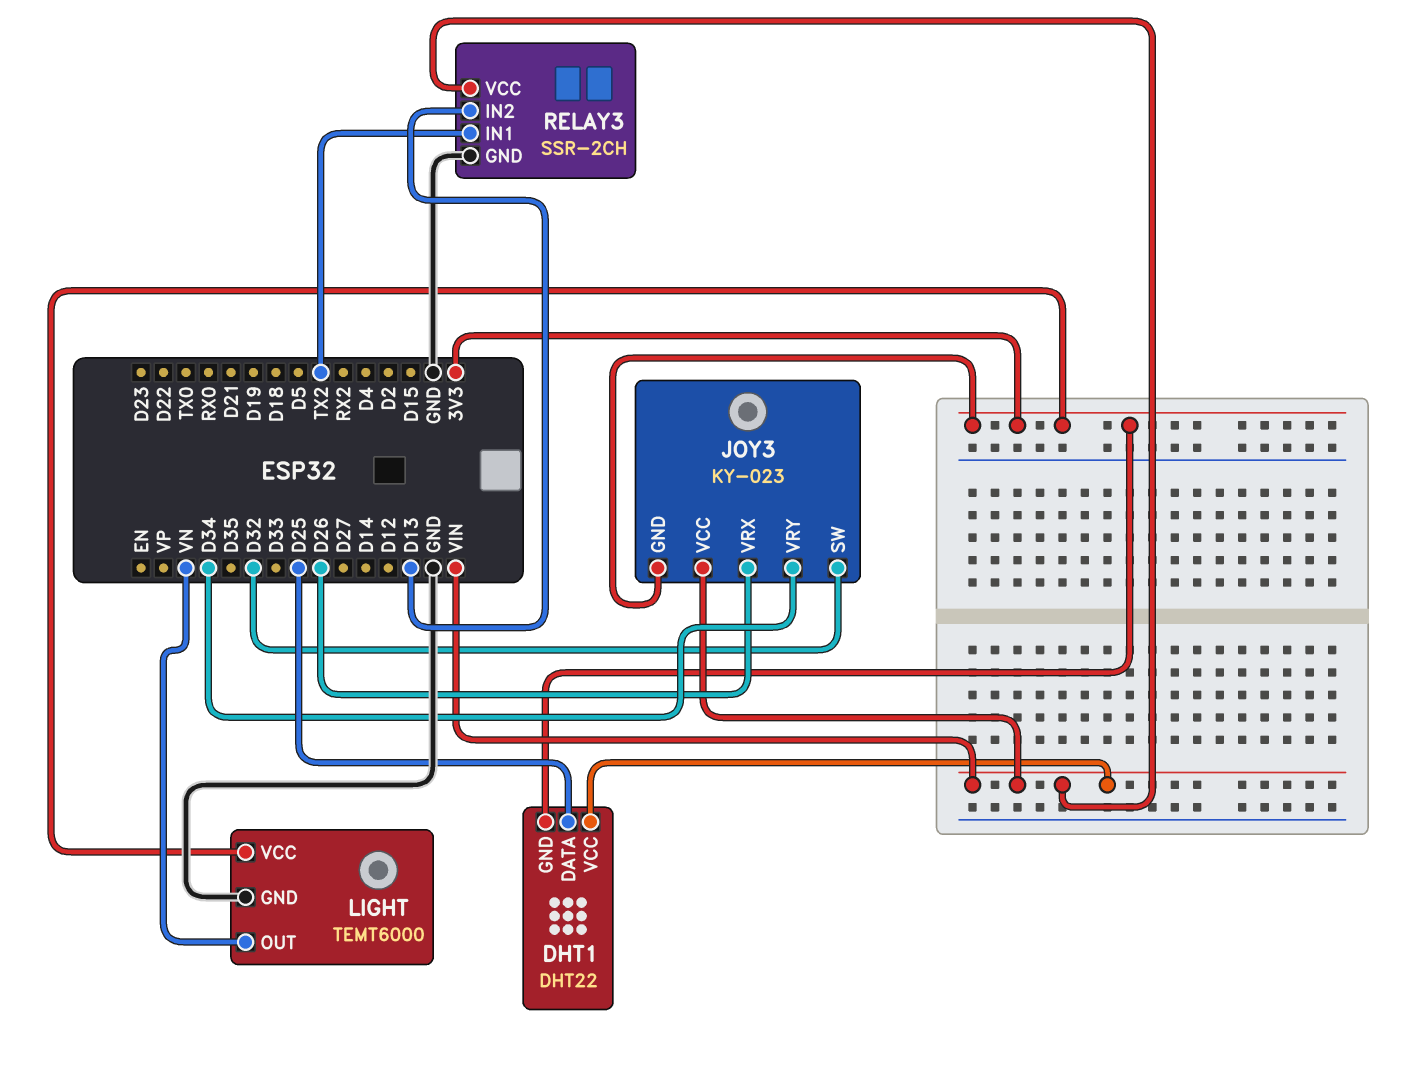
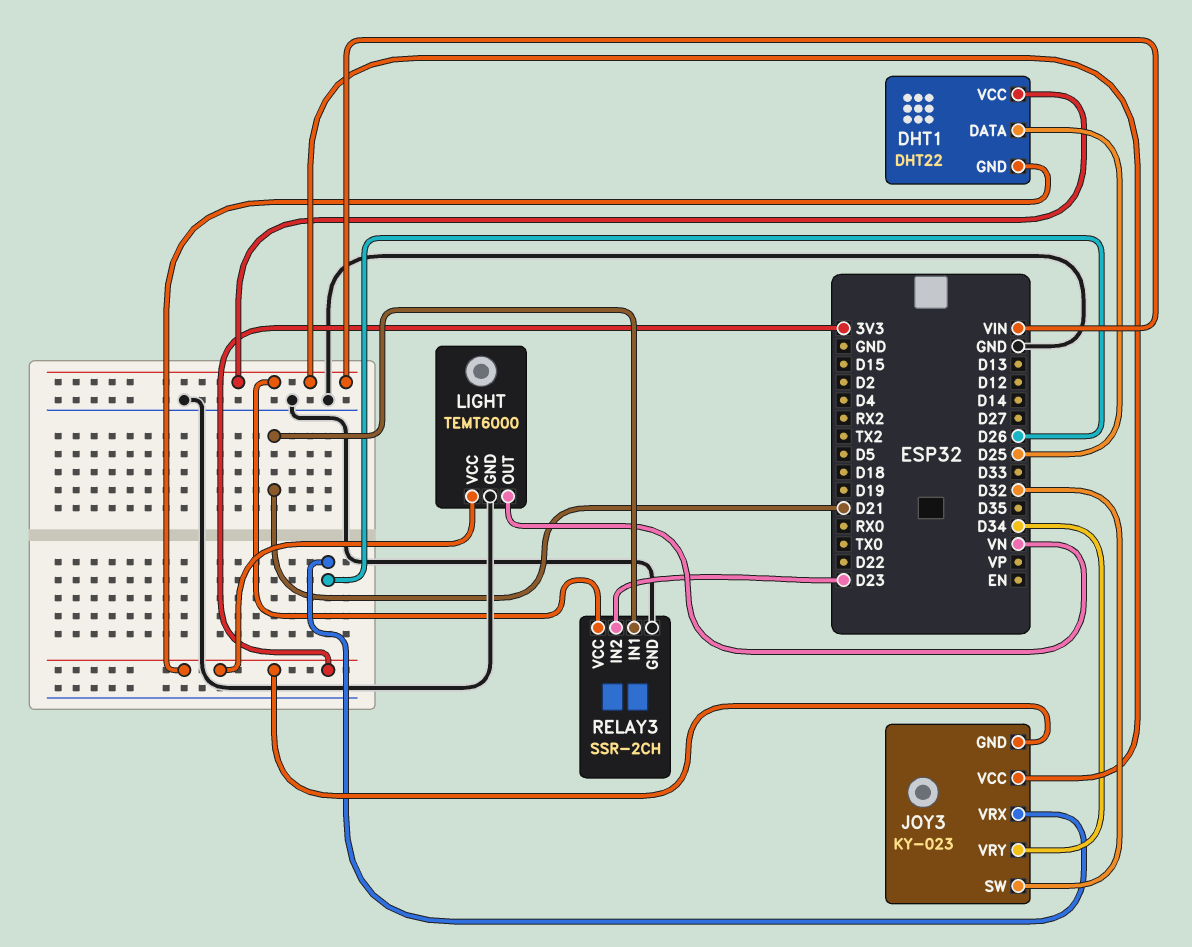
RELAY3 pin IN1: TX2 -> D21
RELAY3 pin IN2: D13 -> D23

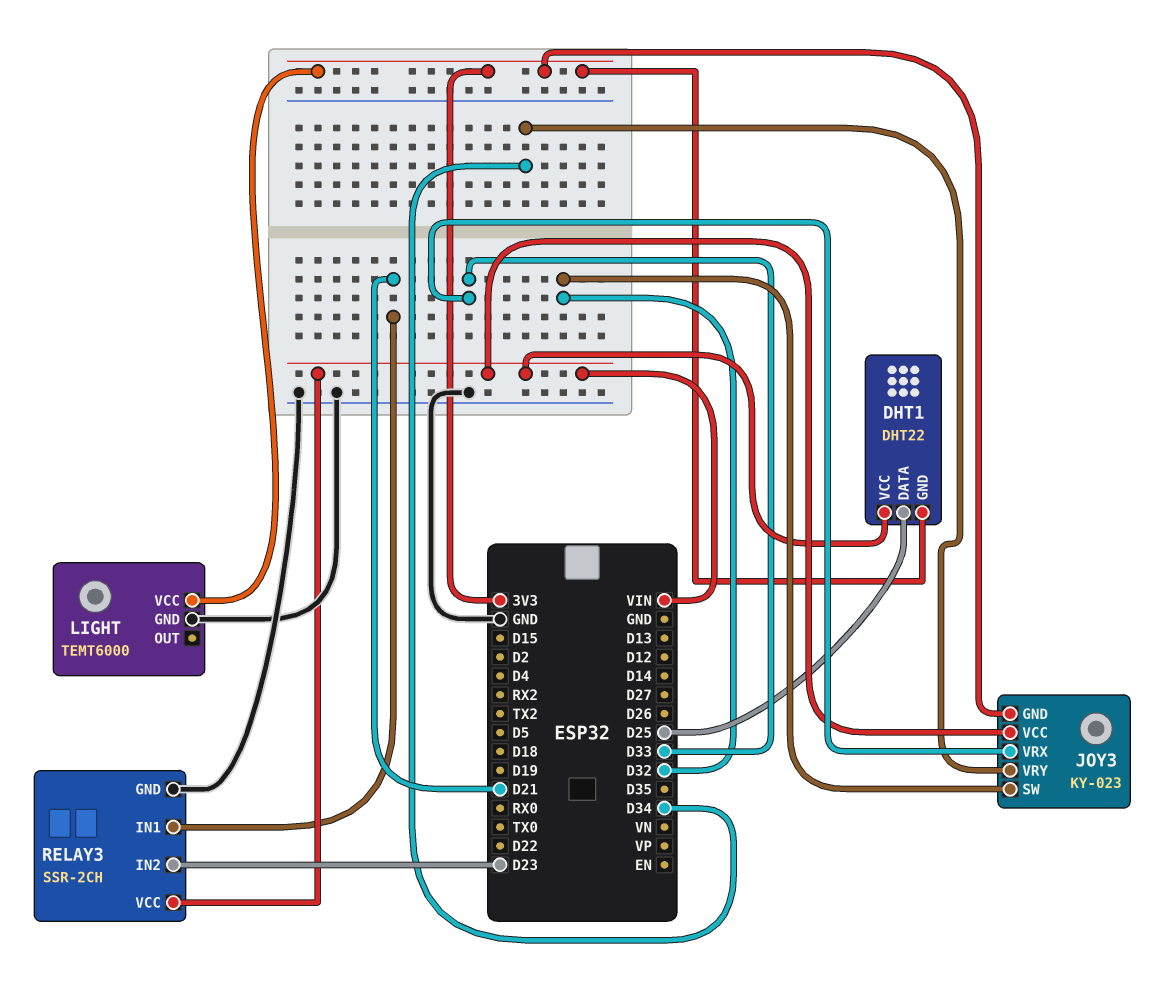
JOY3 pin VRX: D26 -> D33
LIGHT pin OUT: VN -> none

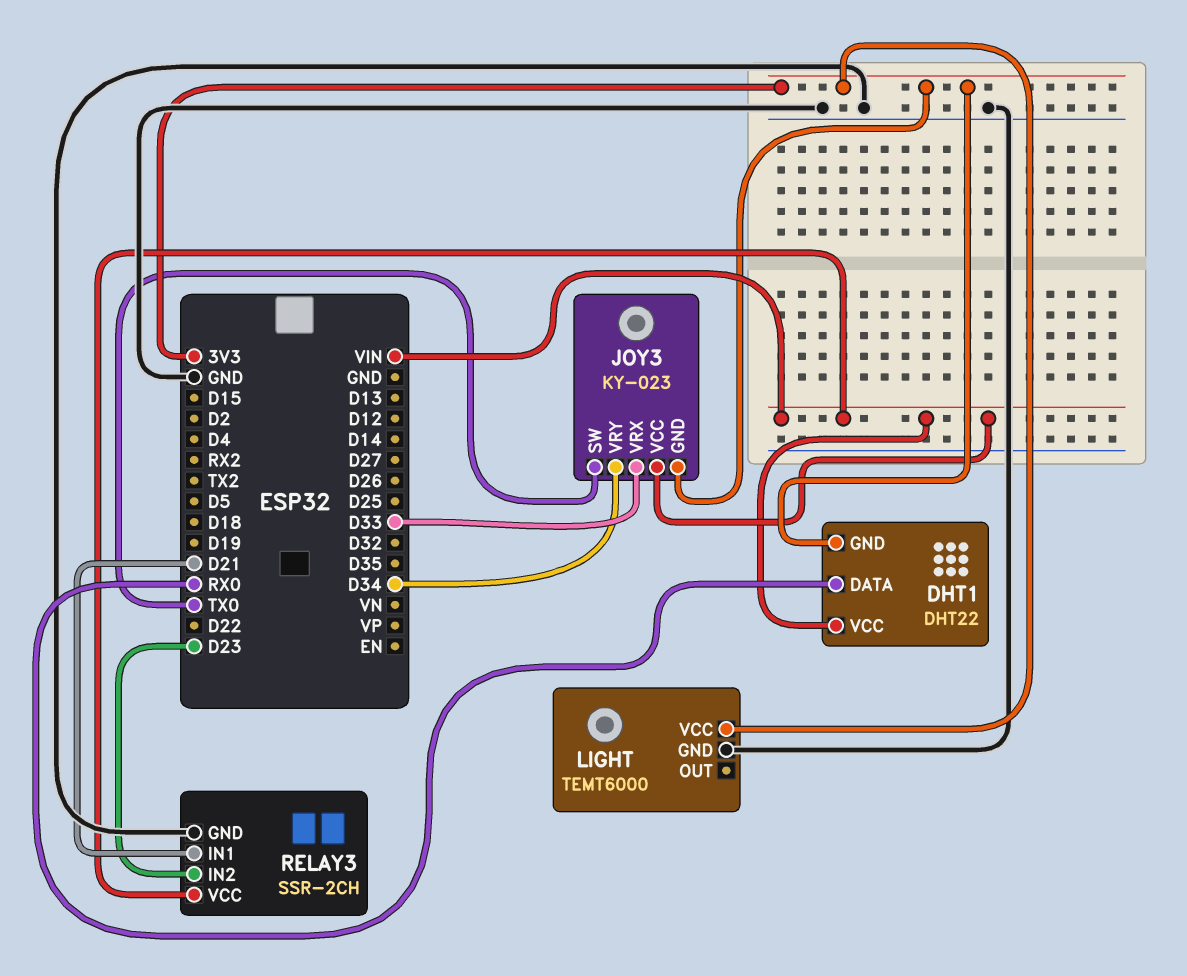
DHT1 pin DATA: D25 -> RX0
JOY3 pin SW: D32 -> TX0

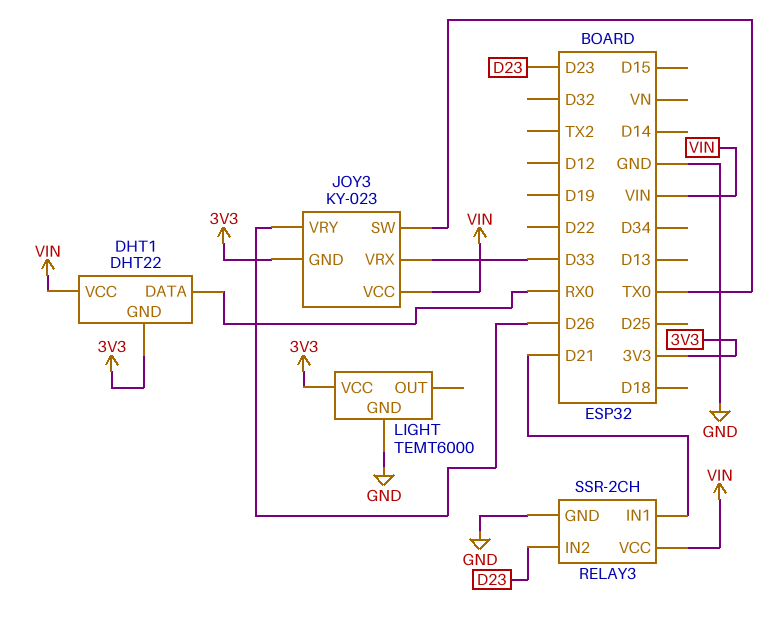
JOY3 pin VRY: D34 -> D26

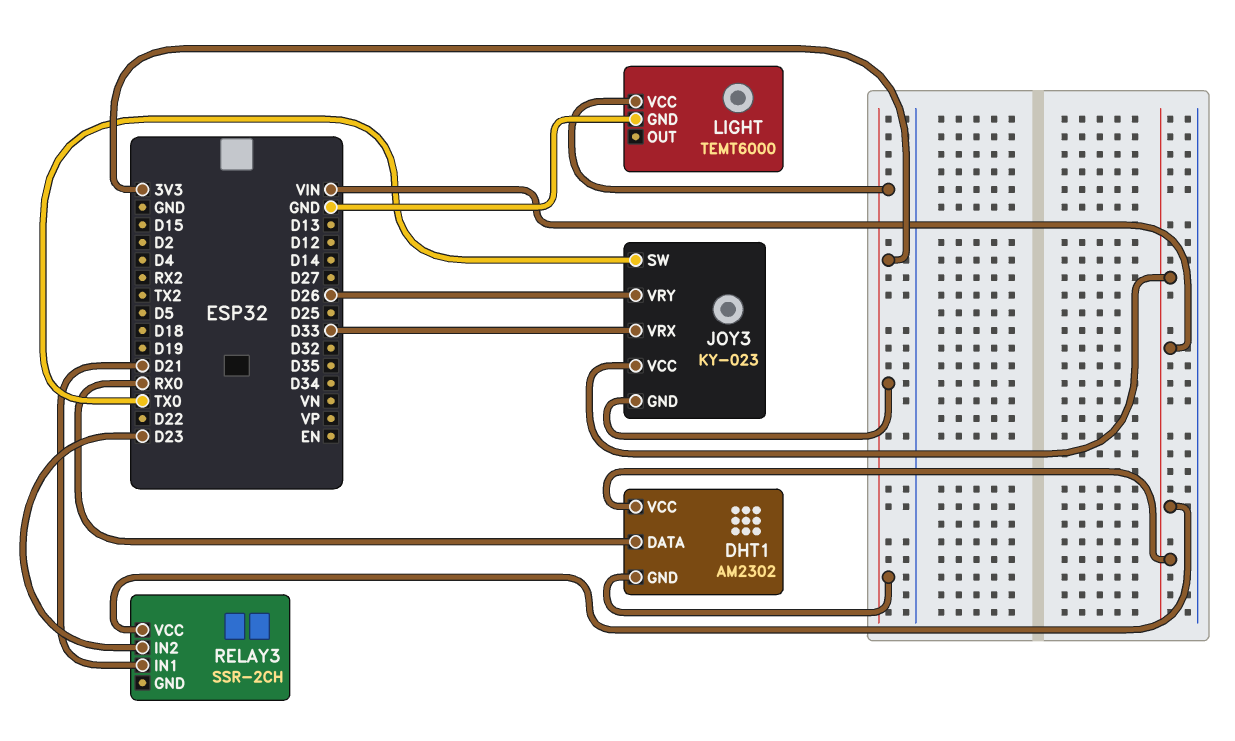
DHT1: DHT22 -> AM2302
RELAY3 pin GND: GND -> none

